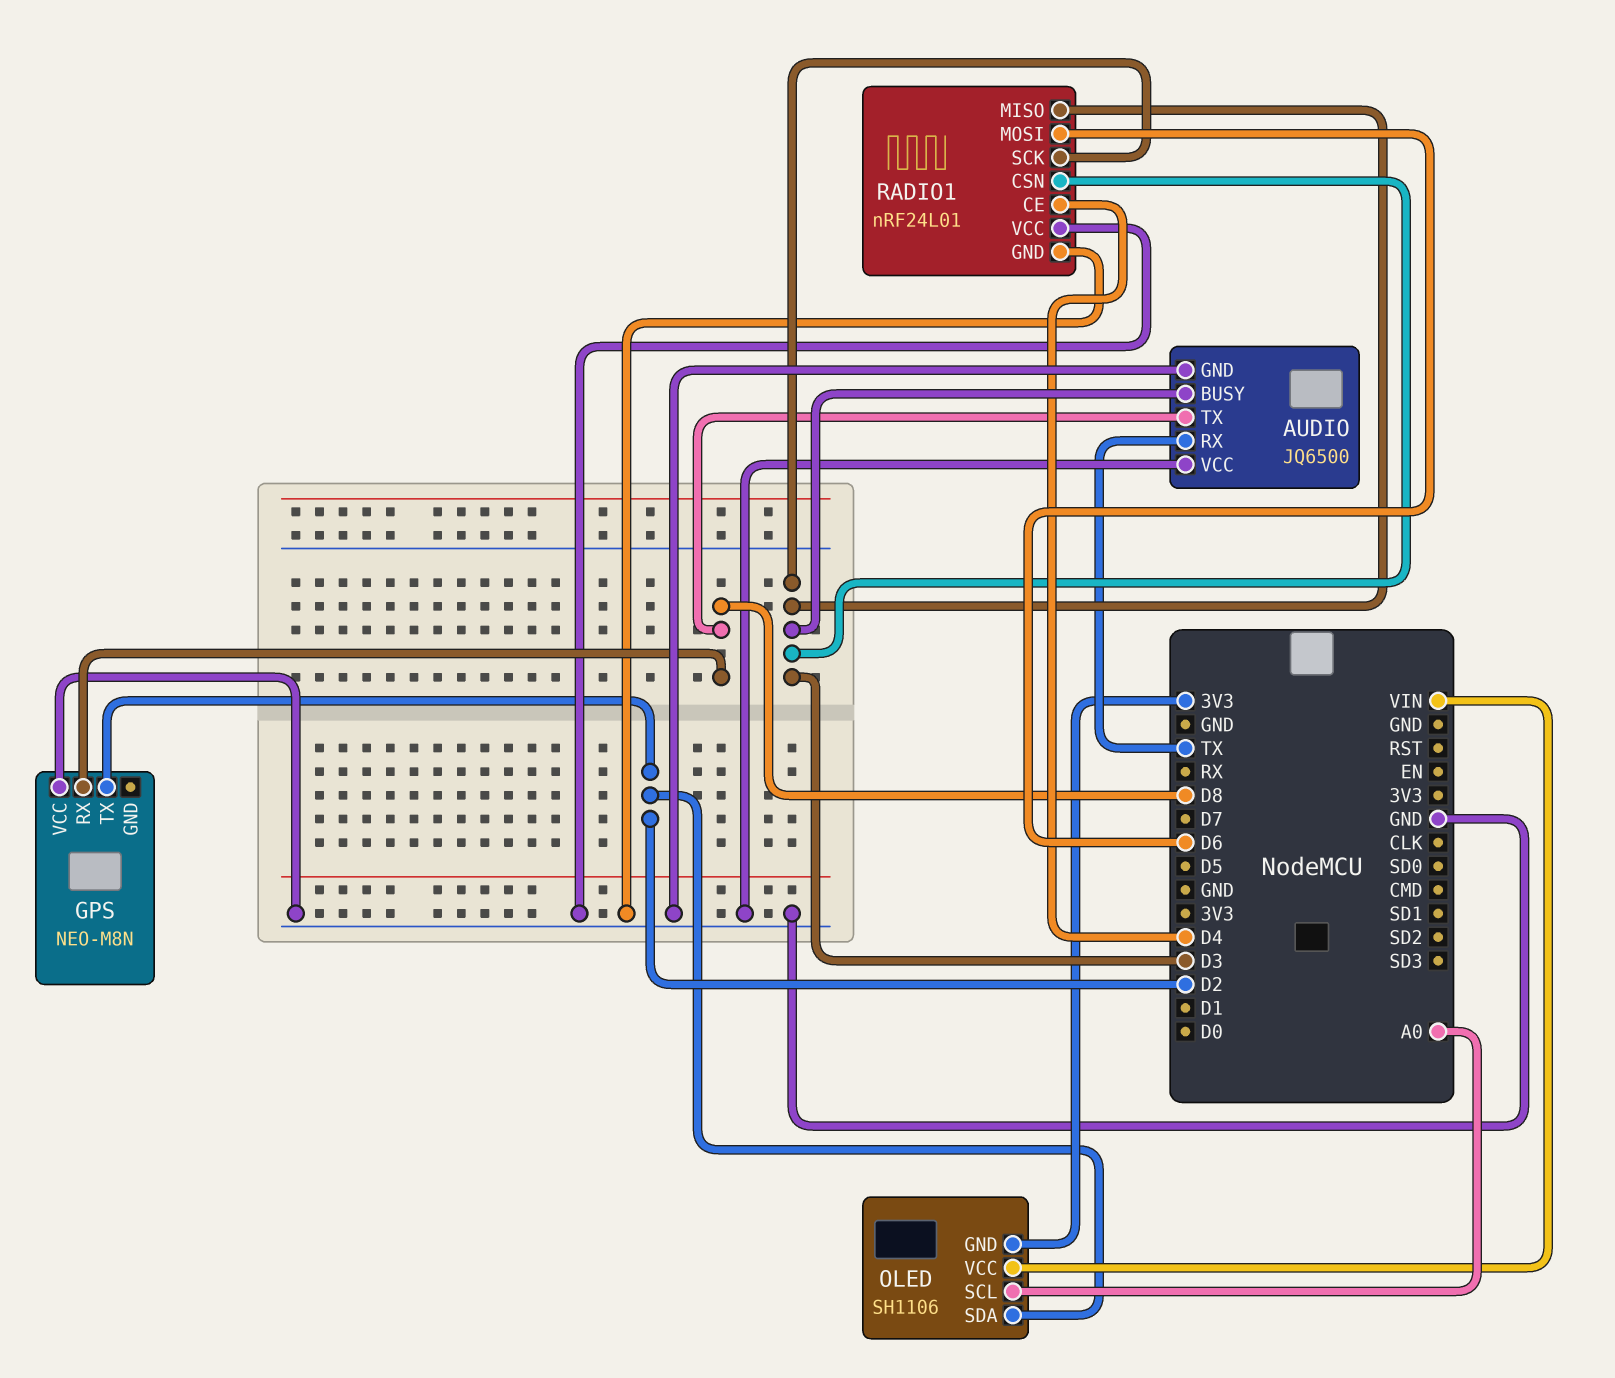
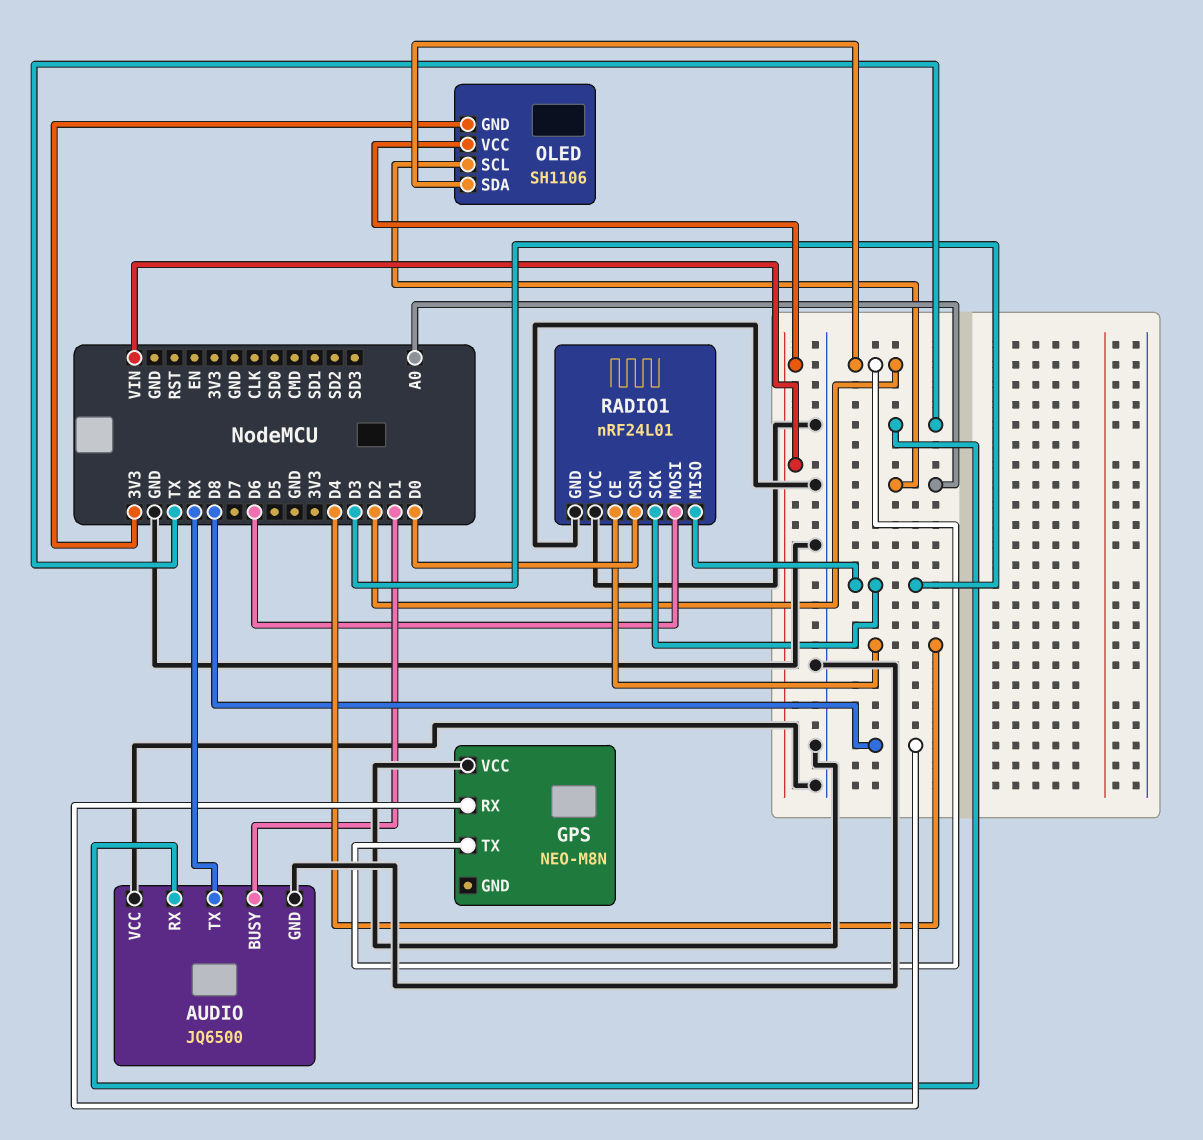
AUDIO pin BUSY: D3 -> D1
AUDIO pin TX: D8 -> RX
RADIO1 pin CSN: D3 -> D0

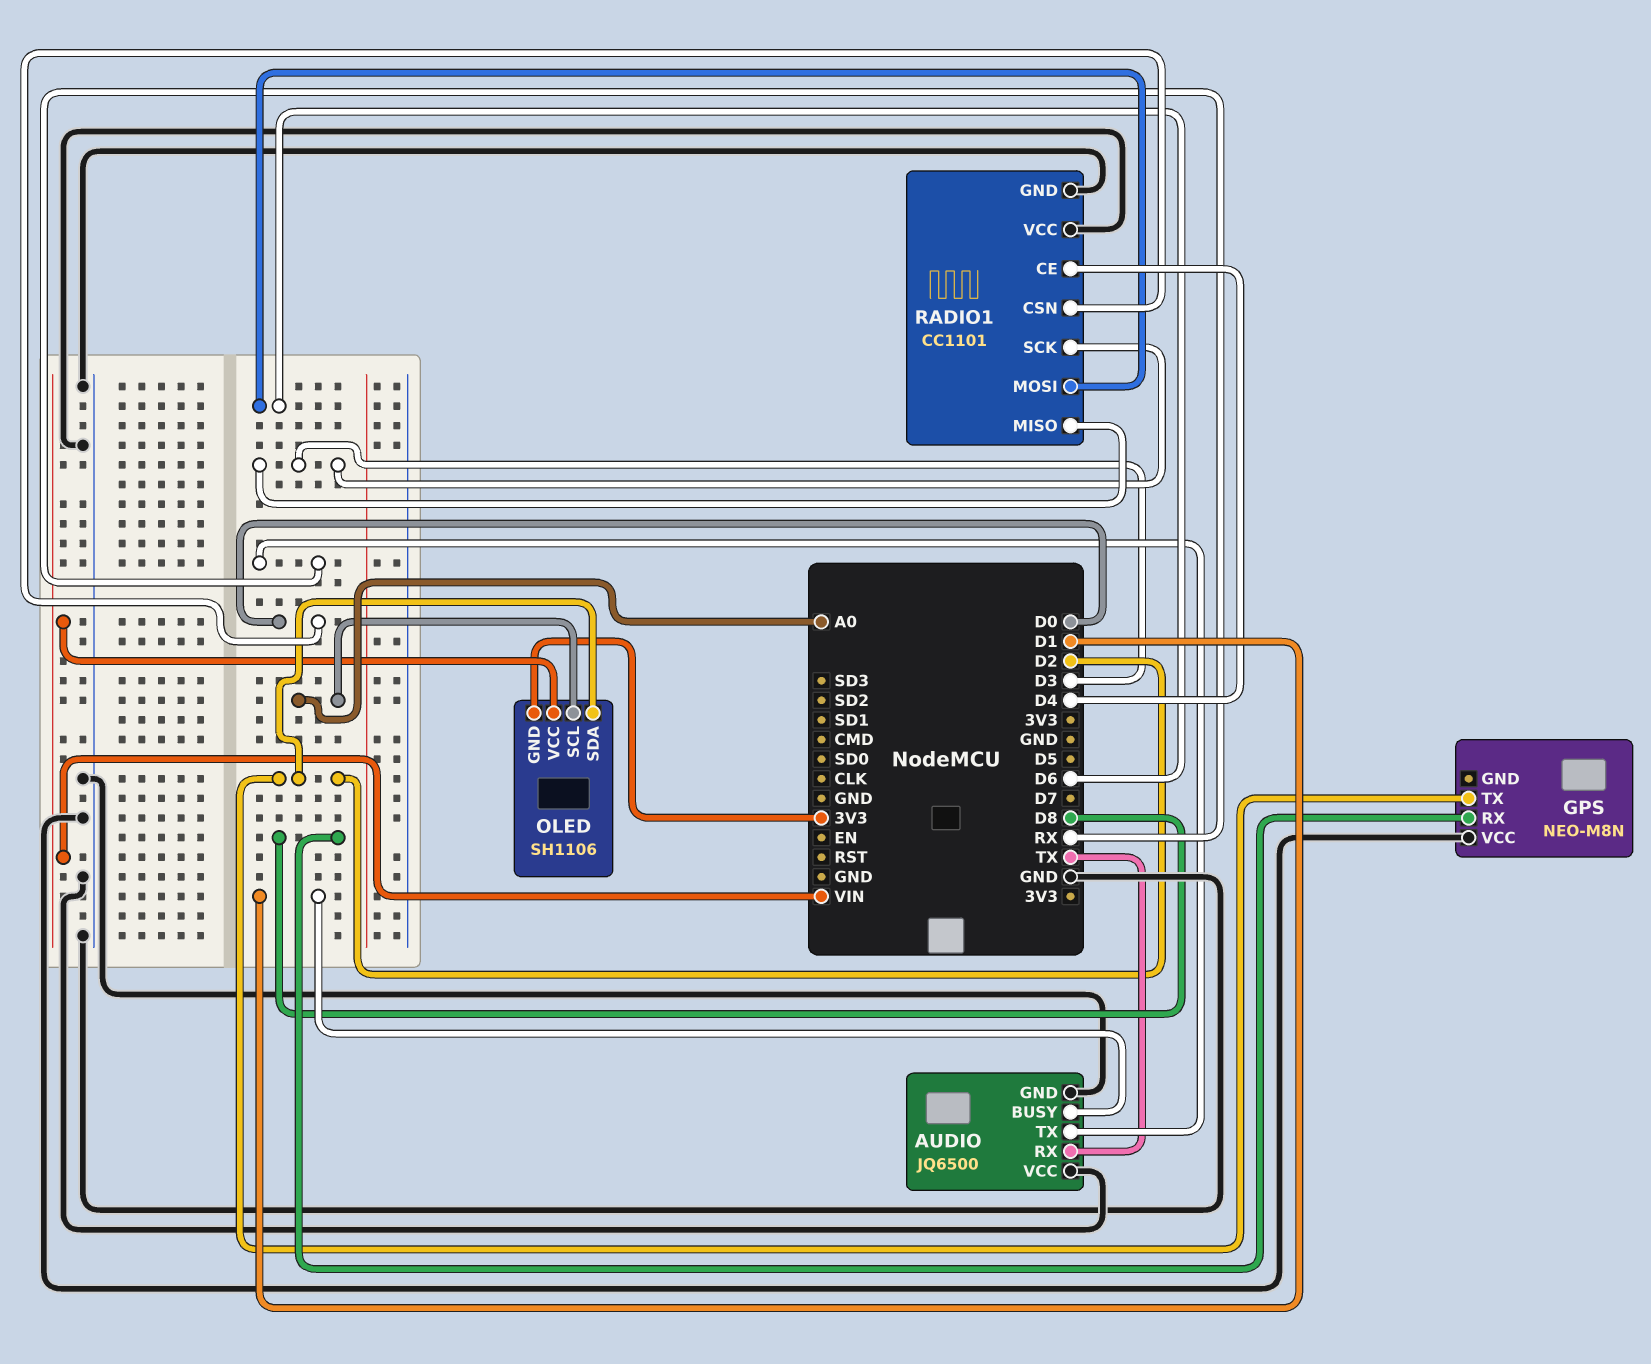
RADIO1: nRF24L01 -> CC1101

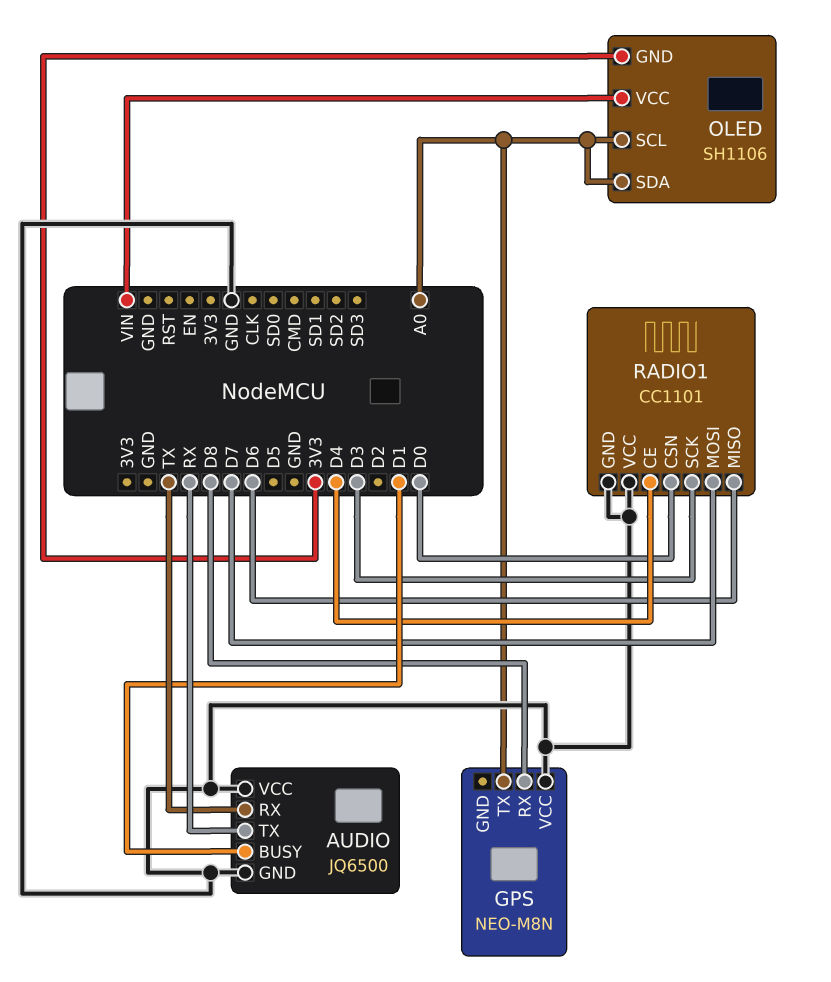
GPS pin TX: D2 -> A0
OLED pin SDA: D2 -> A0
RADIO1 pin MISO: D3 -> D6
RADIO1 pin MOSI: D6 -> D7

